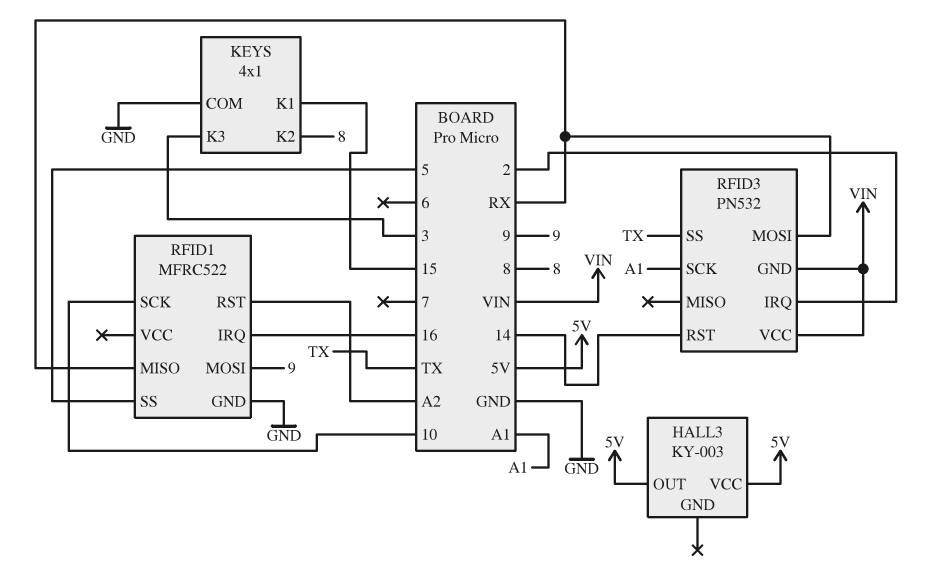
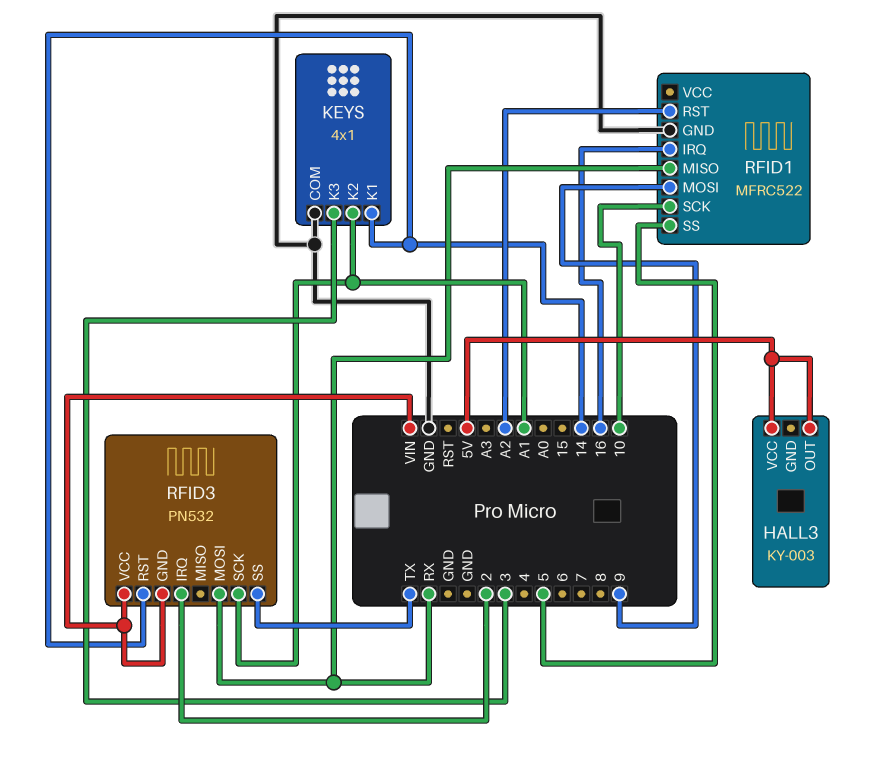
KEYS pin K1: 15 -> 14
KEYS pin K2: 8 -> A1

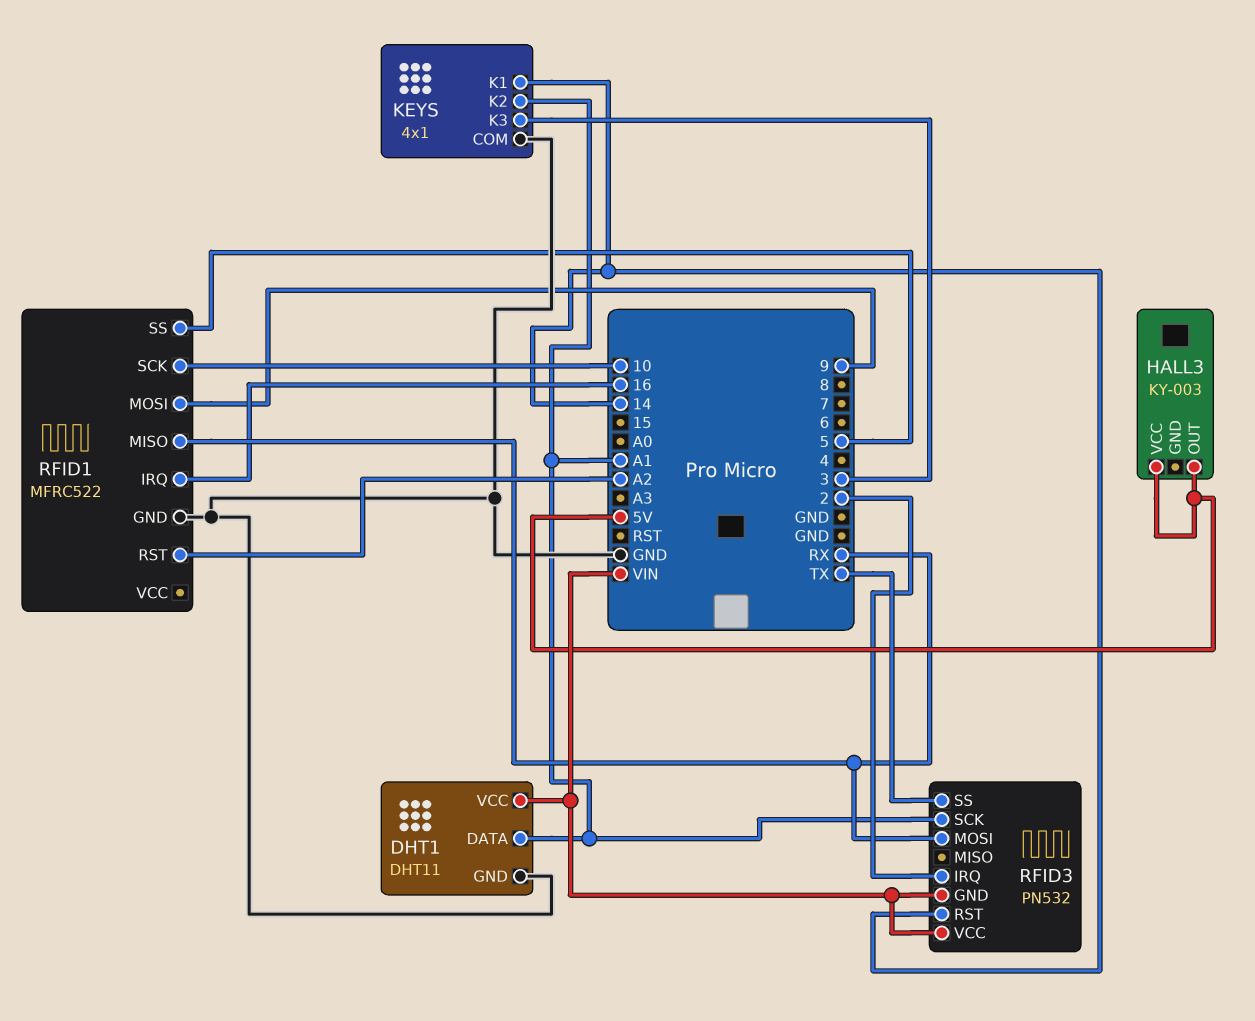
DHT1: none -> DHT11
DHT1 pin DATA: none -> A1
DHT1 pin GND: none -> GND
DHT1 pin VCC: none -> VIN

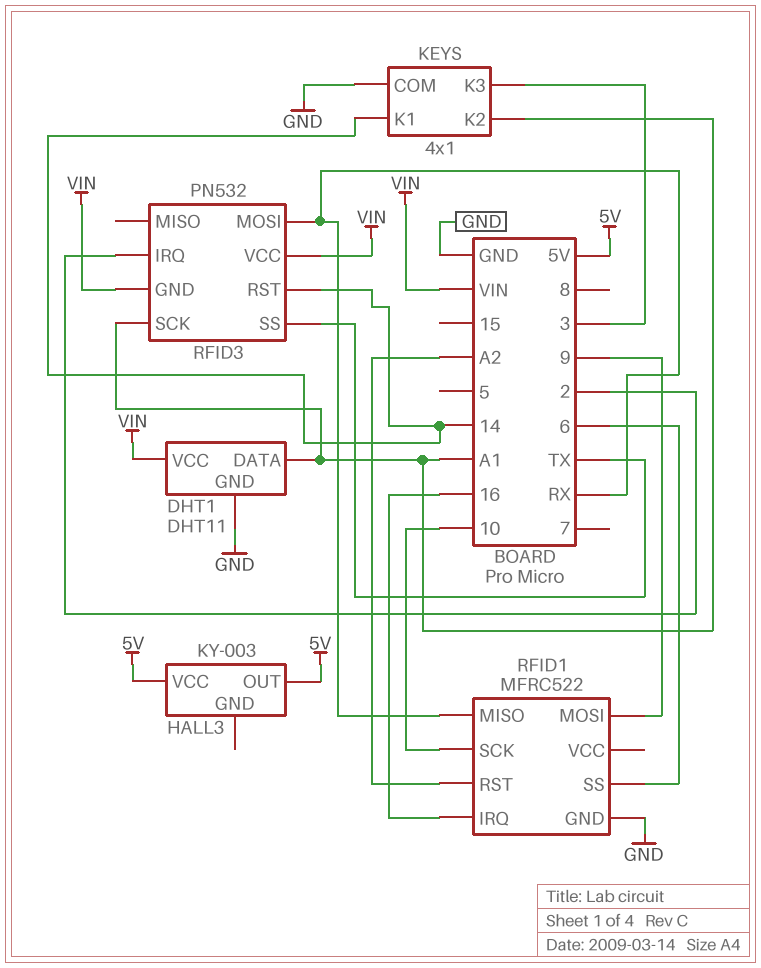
RFID1 pin SS: 5 -> 6

